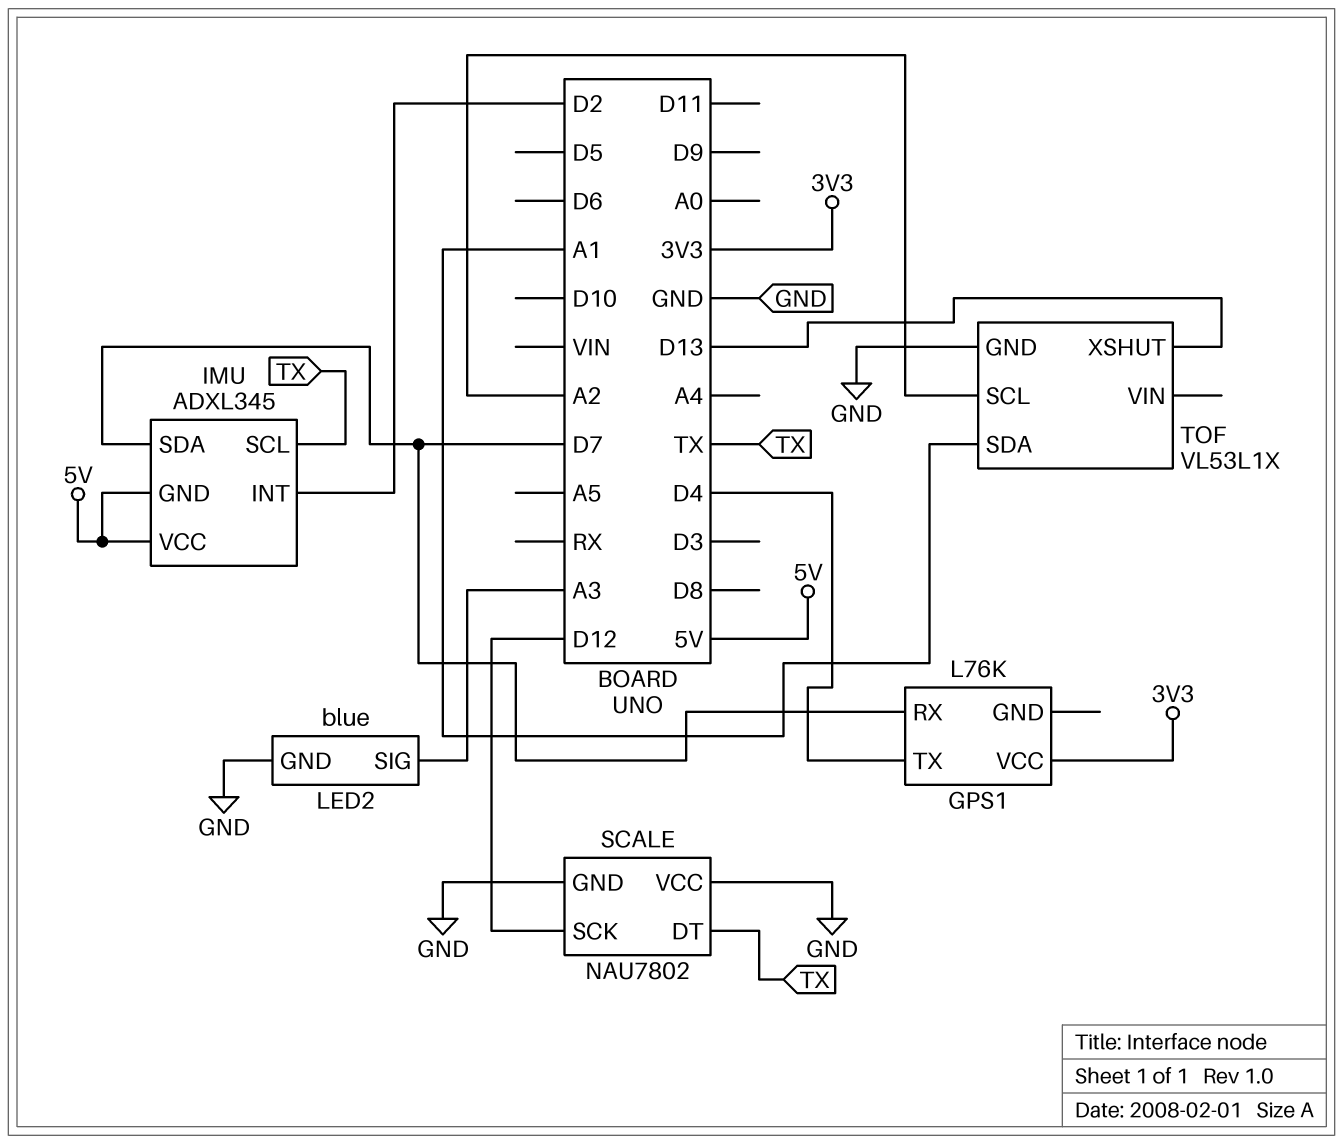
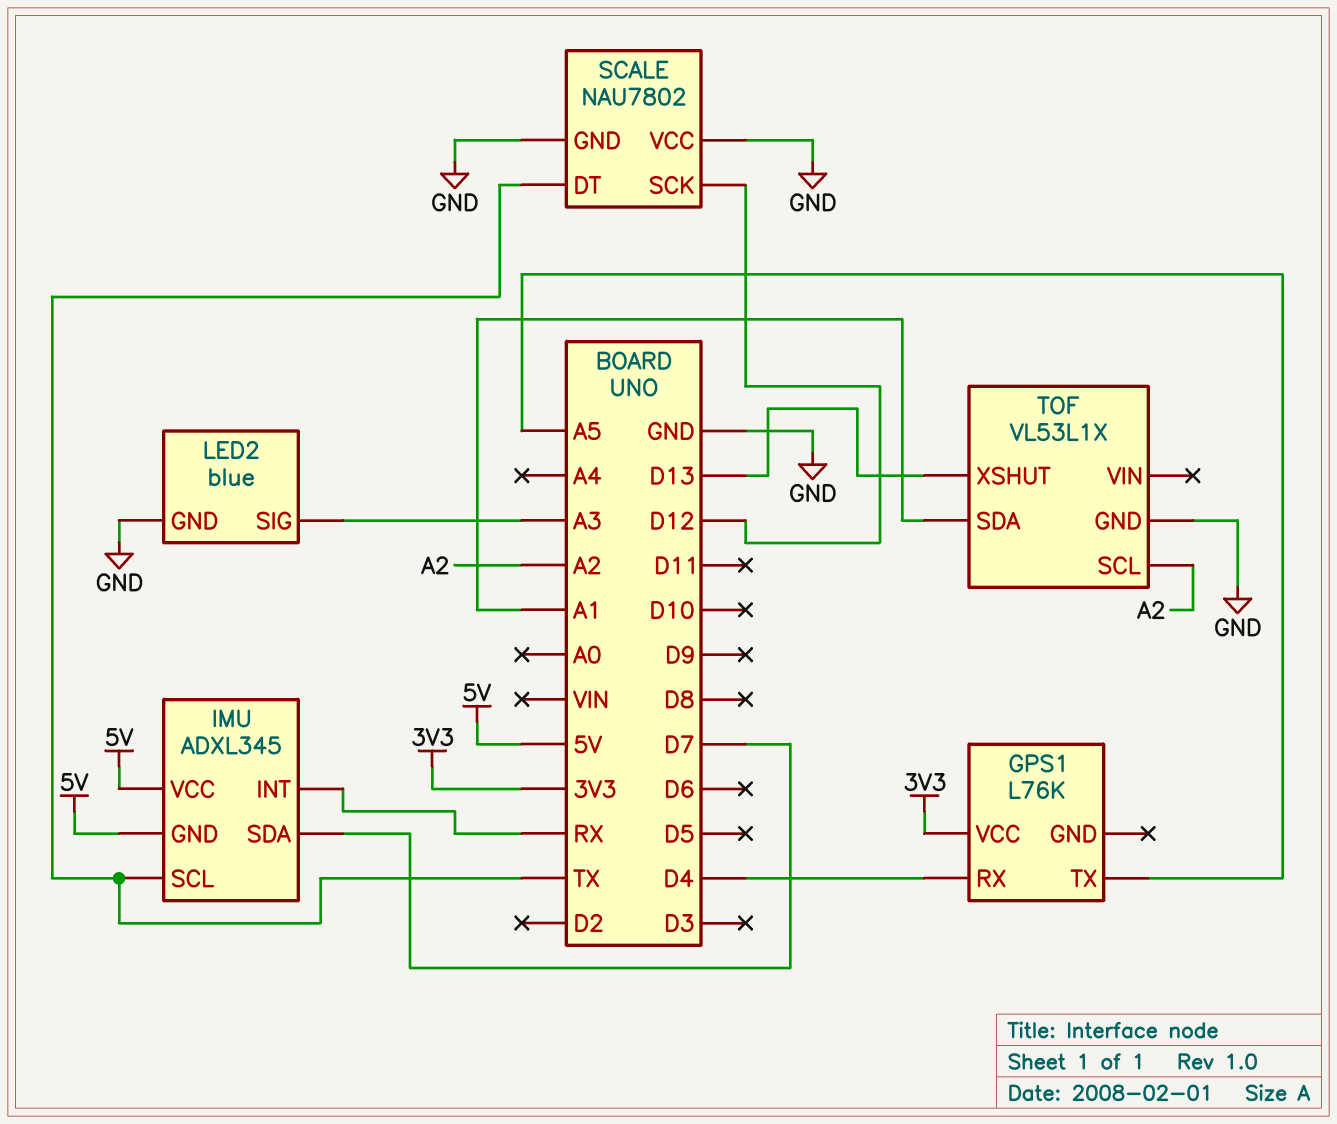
GPS1 pin RX: D7 -> D4
GPS1 pin TX: D4 -> A5
IMU pin INT: D2 -> RX

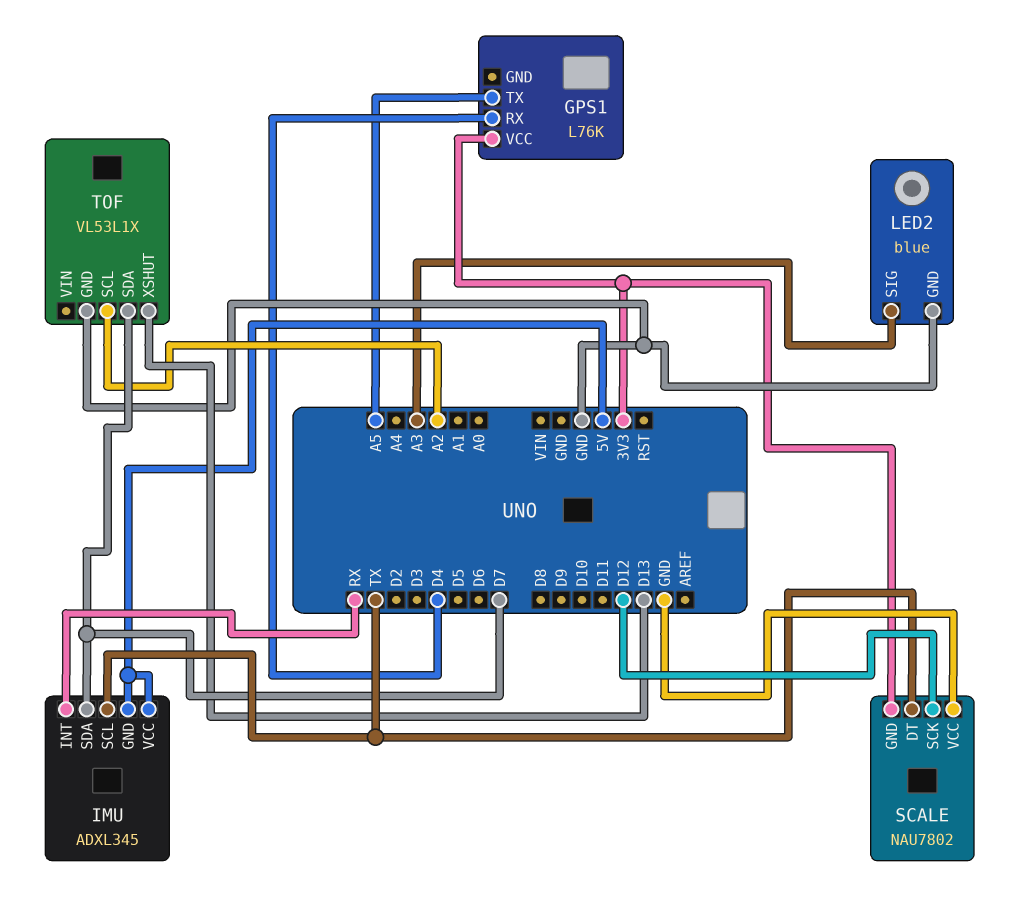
SCALE pin GND: GND -> 3V3
TOF pin SDA: A1 -> D7

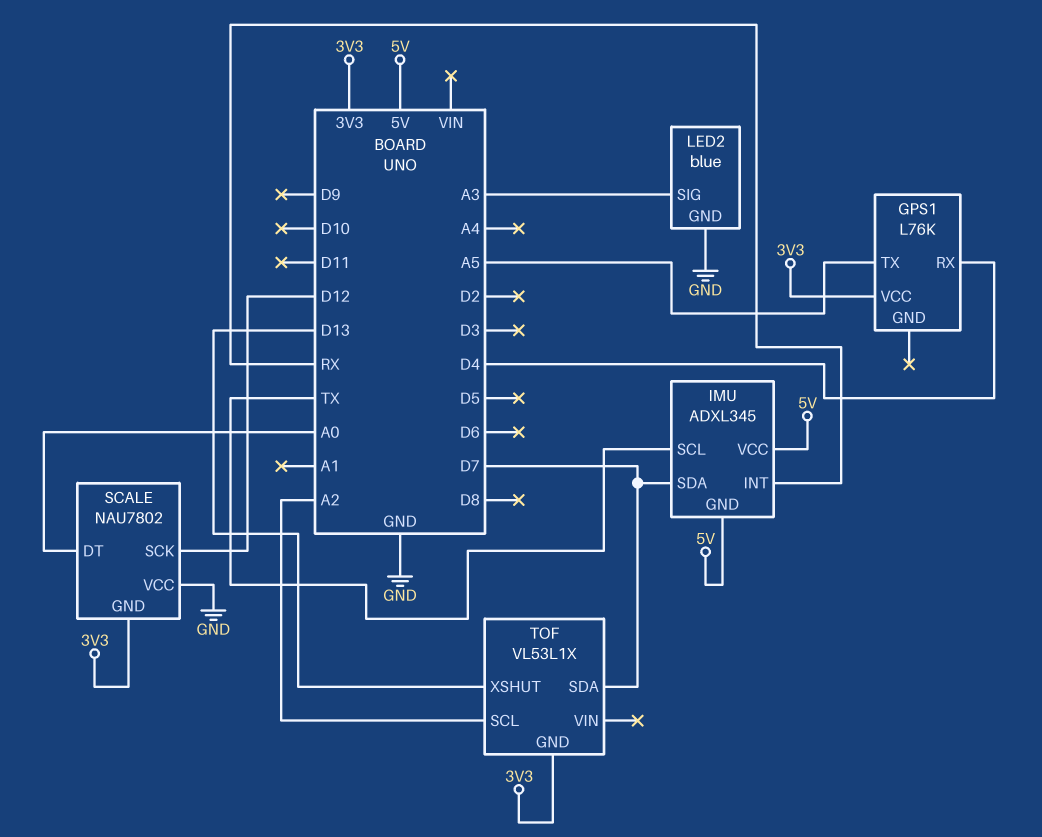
SCALE pin DT: TX -> A0
TOF pin GND: GND -> 3V3

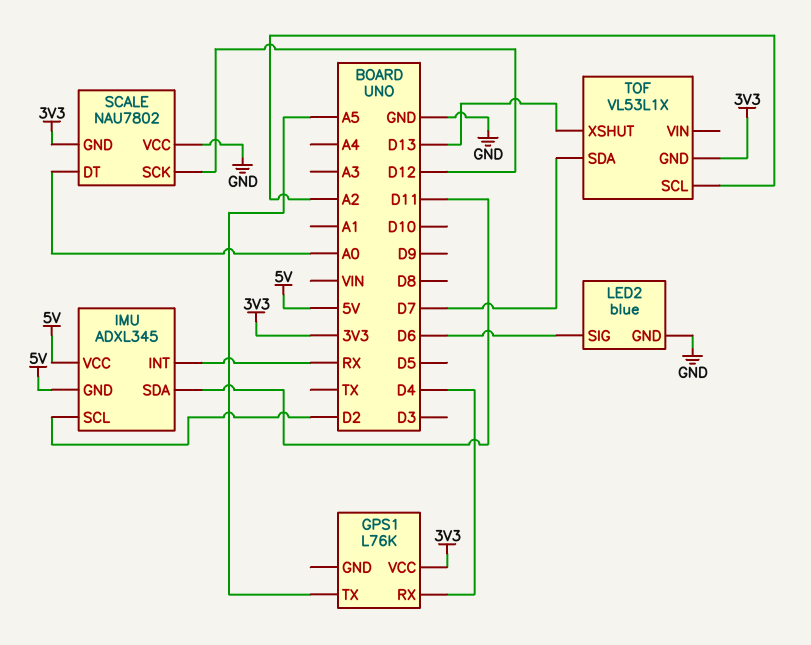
IMU pin SCL: TX -> D2
IMU pin SDA: D7 -> D11
LED2 pin SIG: A3 -> D6

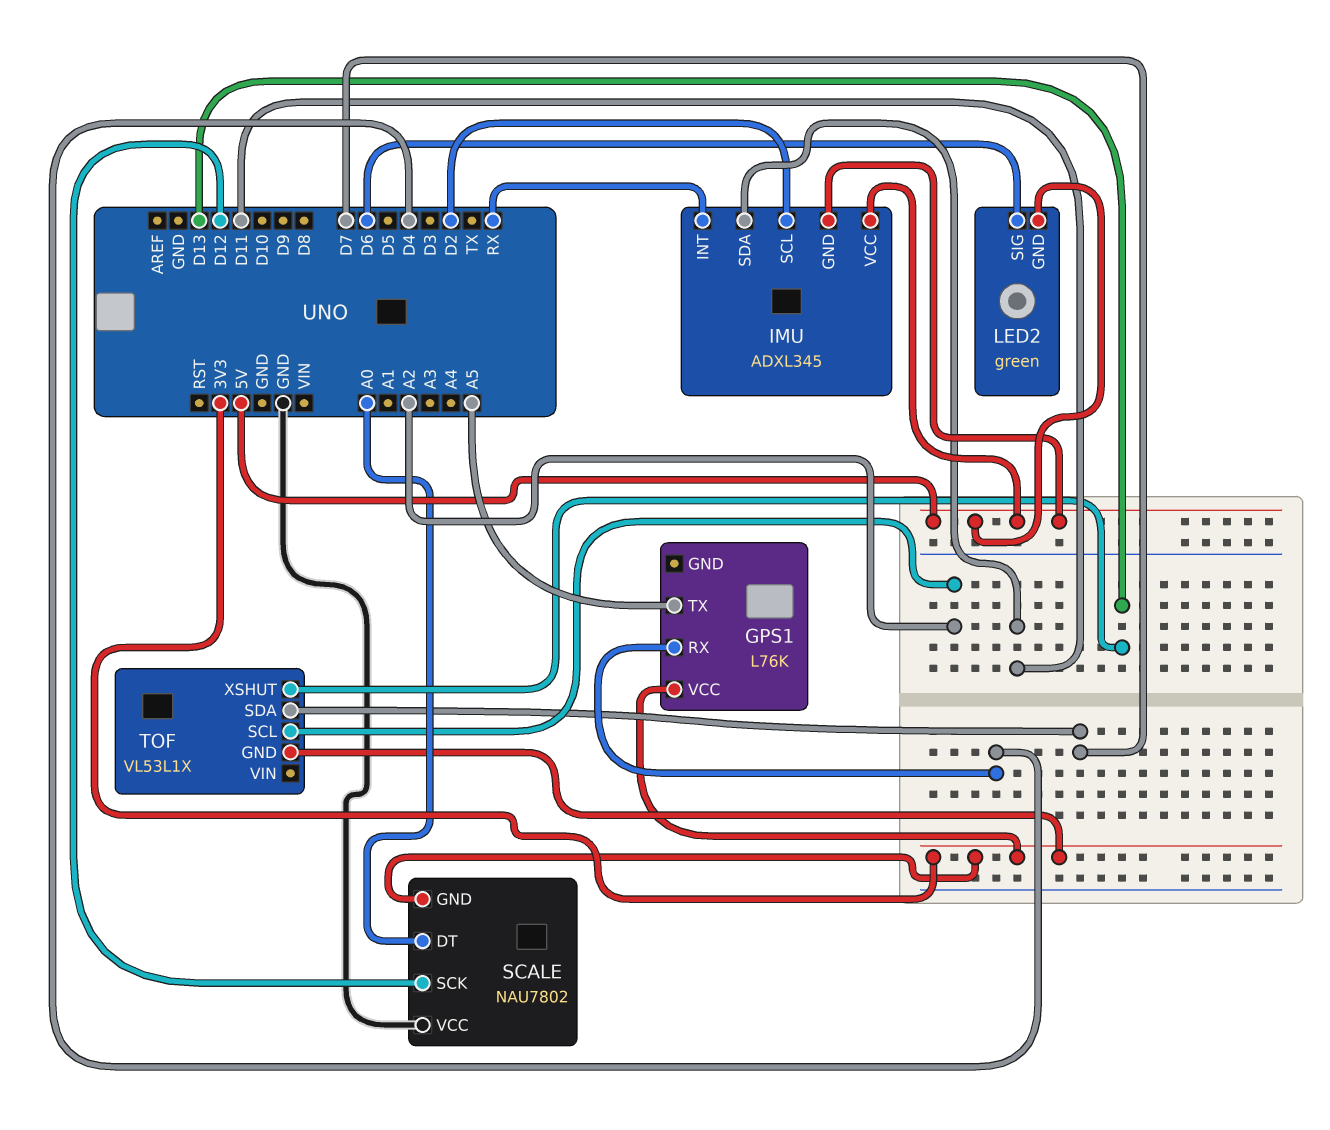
LED2: blue -> green
LED2 pin GND: GND -> 5V

